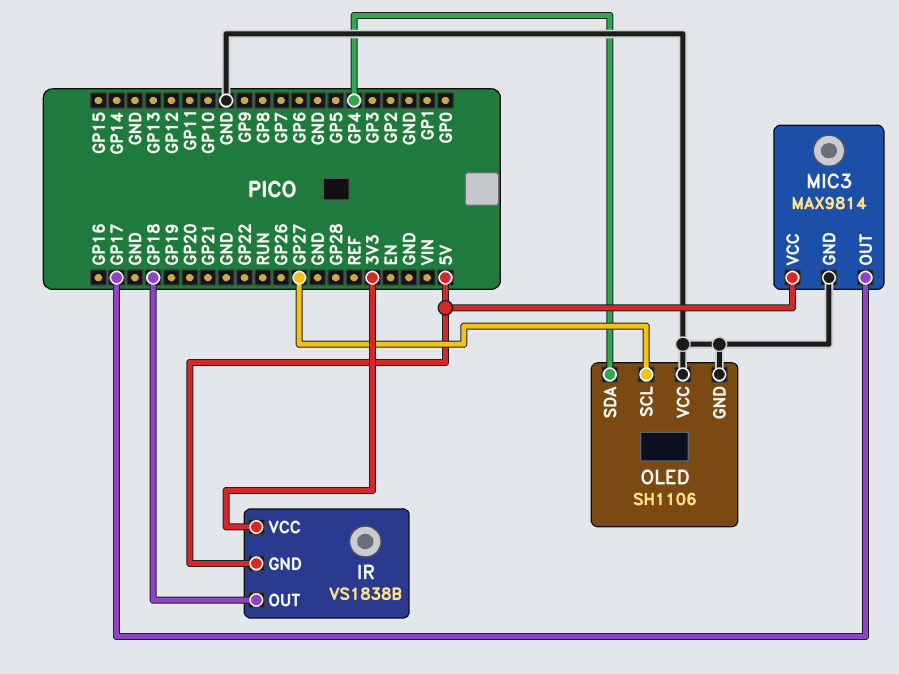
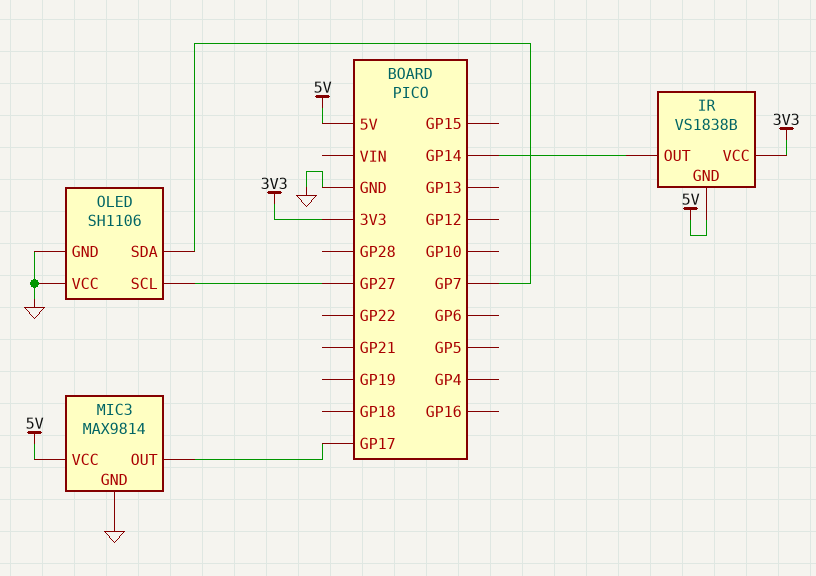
IR pin OUT: GP18 -> GP14
OLED pin SDA: GP4 -> GP7

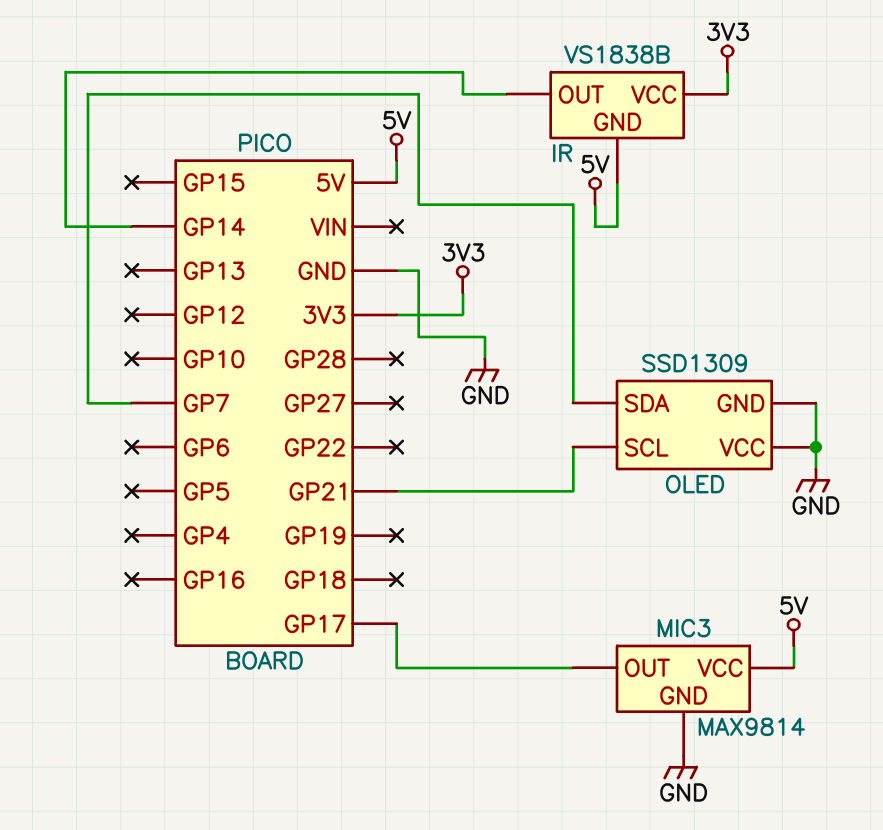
OLED: SH1106 -> SSD1309
OLED pin SCL: GP27 -> GP21

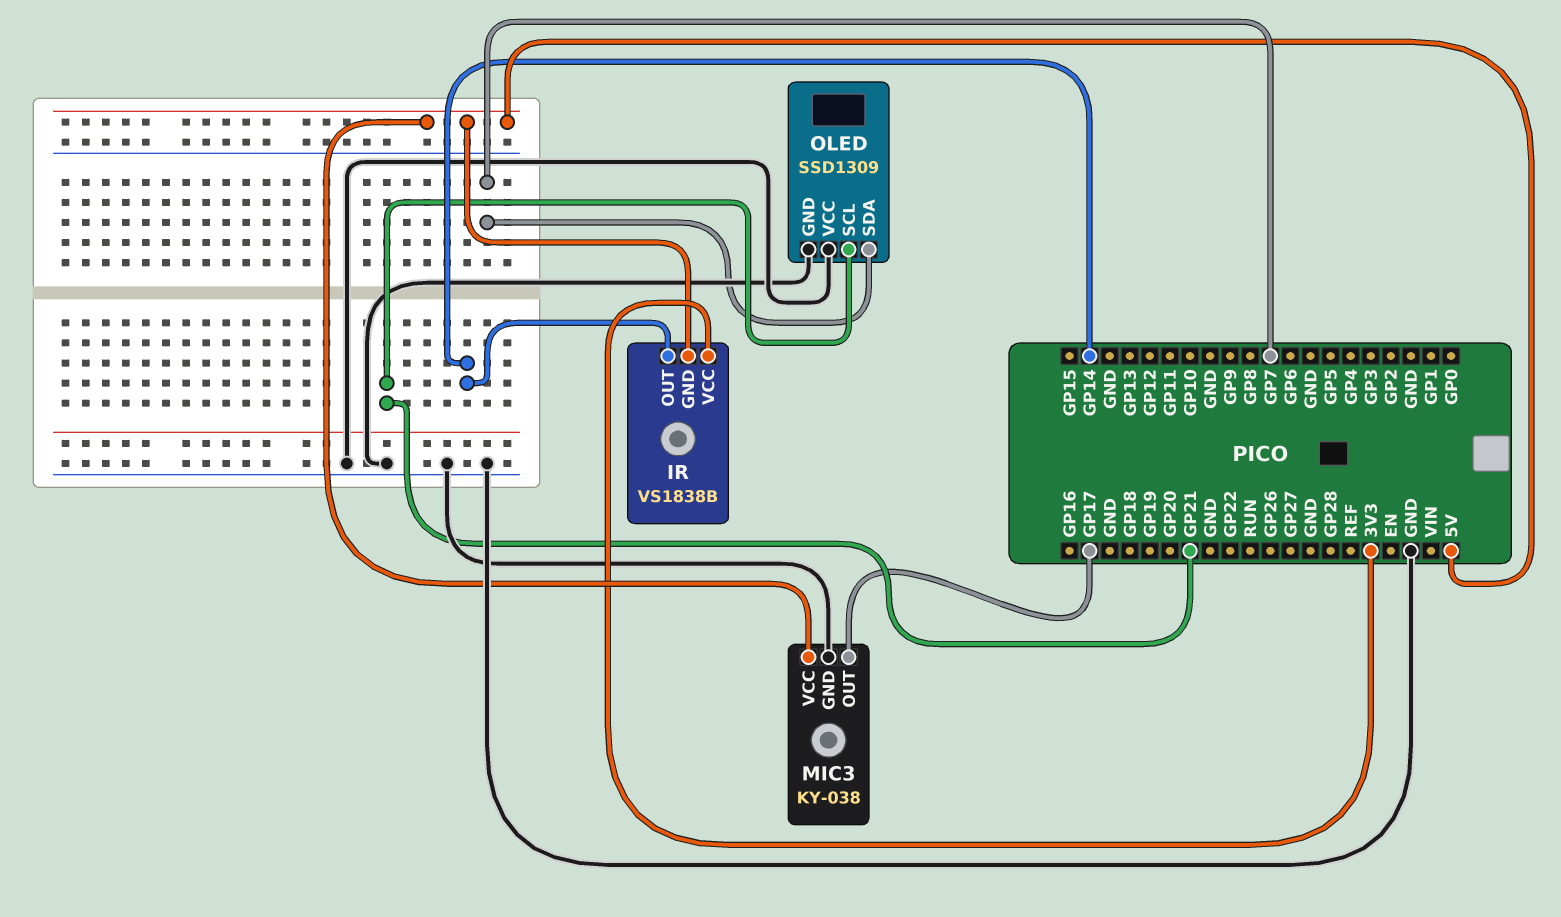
MIC3: MAX9814 -> KY-038

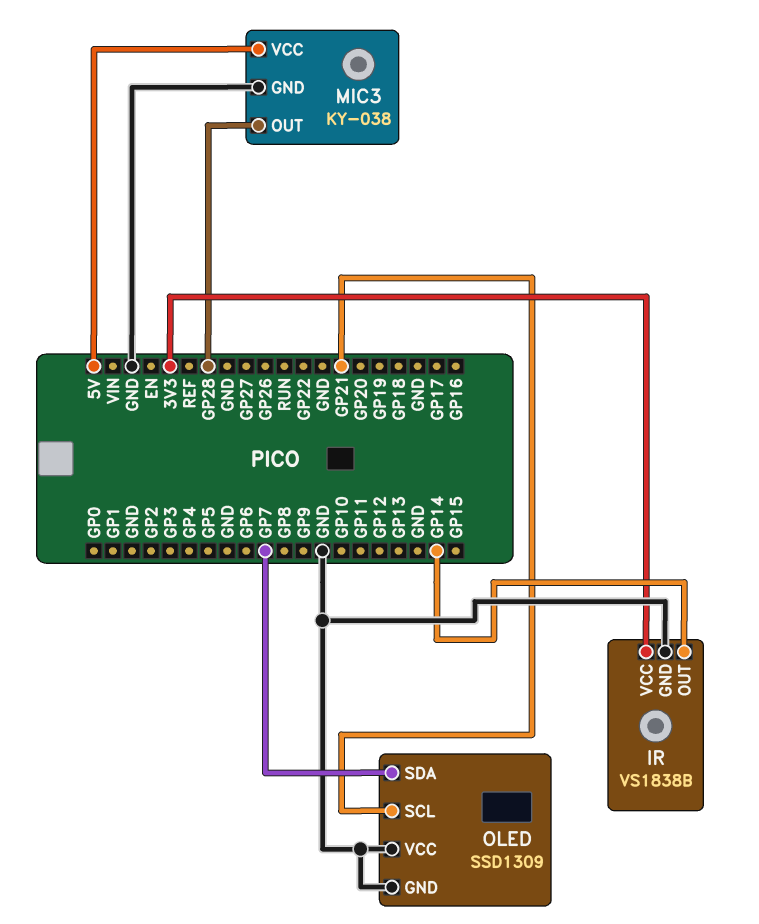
IR pin GND: 5V -> GND
MIC3 pin OUT: GP17 -> GP28

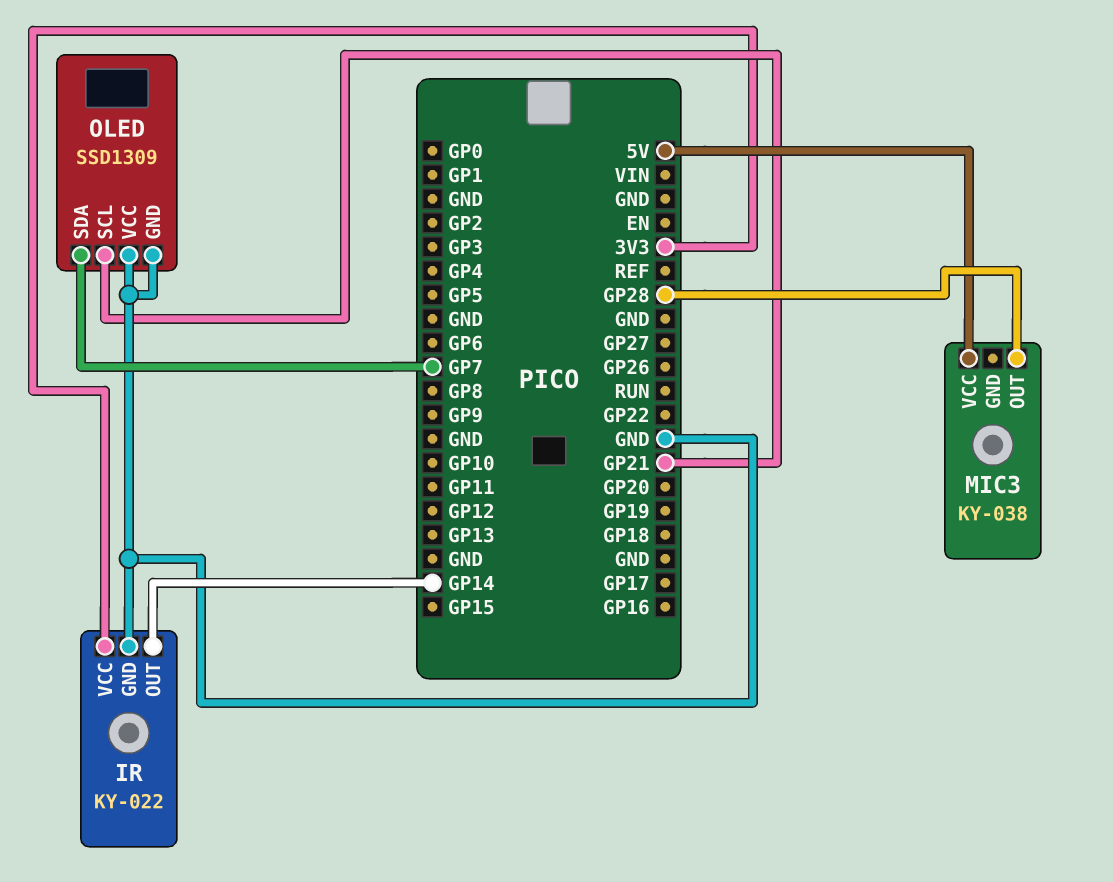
IR: VS1838B -> KY-022
MIC3 pin GND: GND -> none

